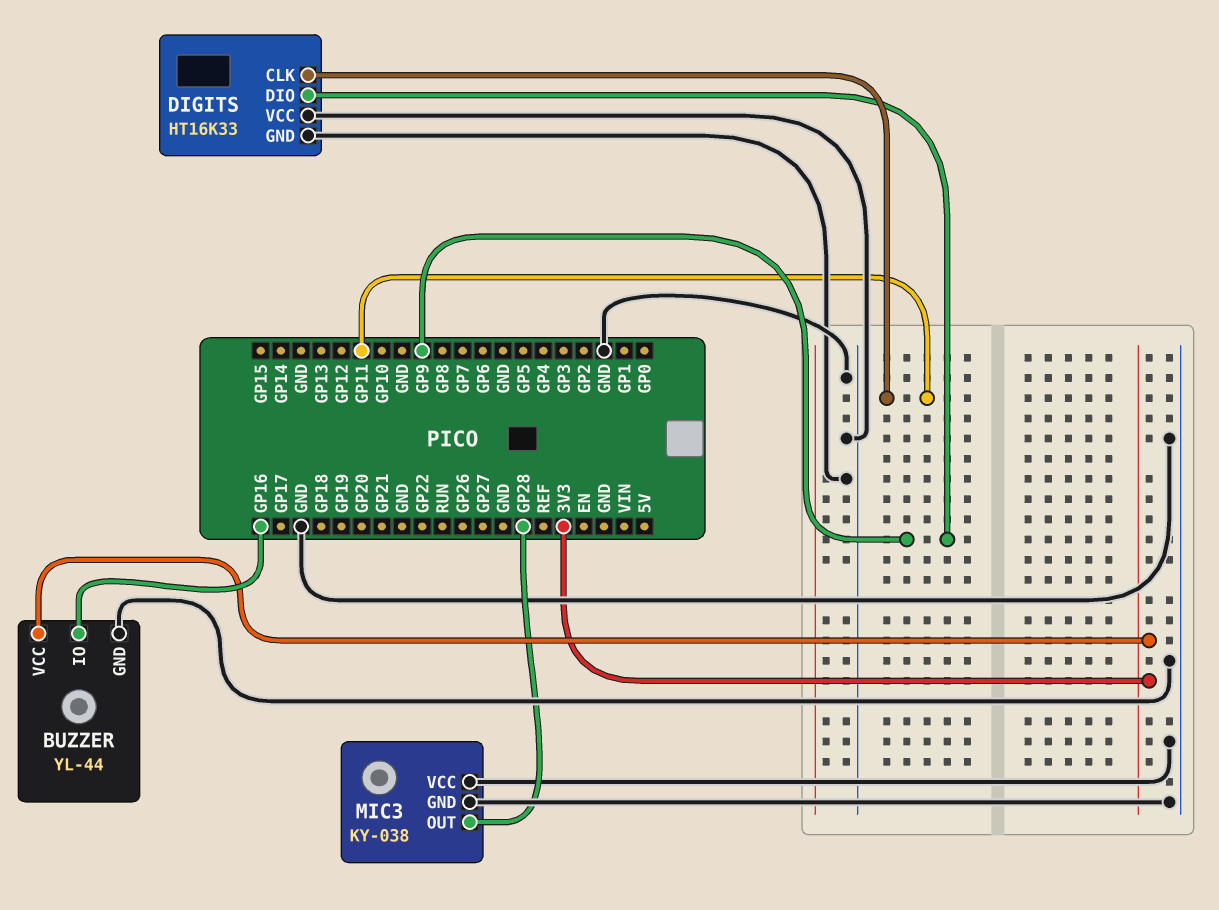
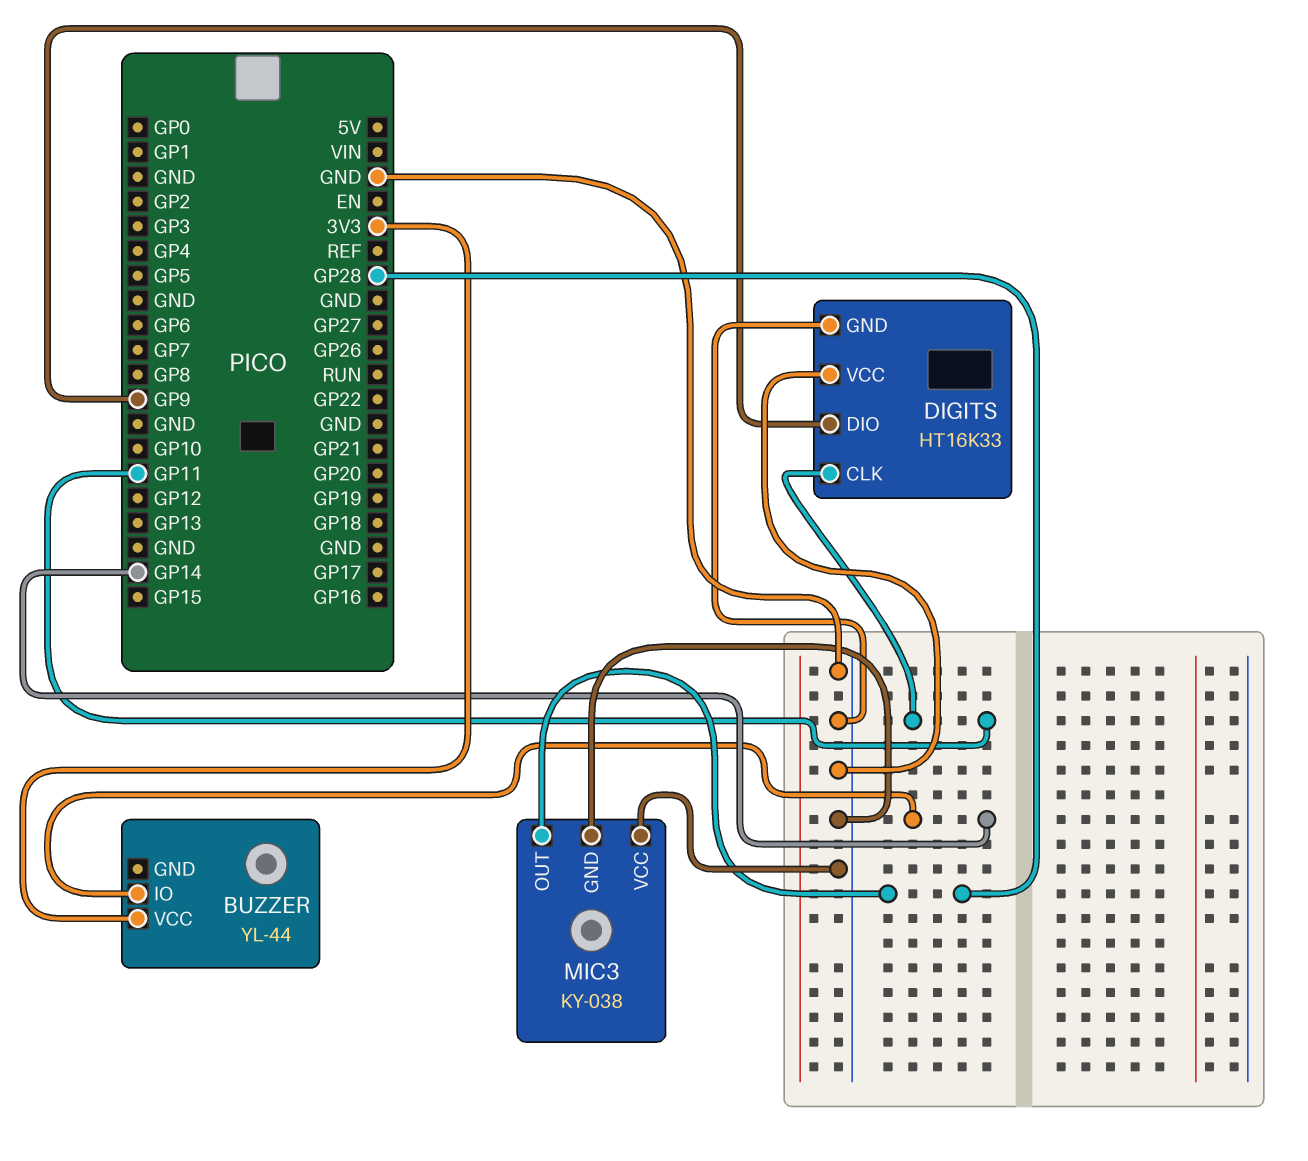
BUZZER pin GND: GND -> none
BUZZER pin IO: GP16 -> GP14

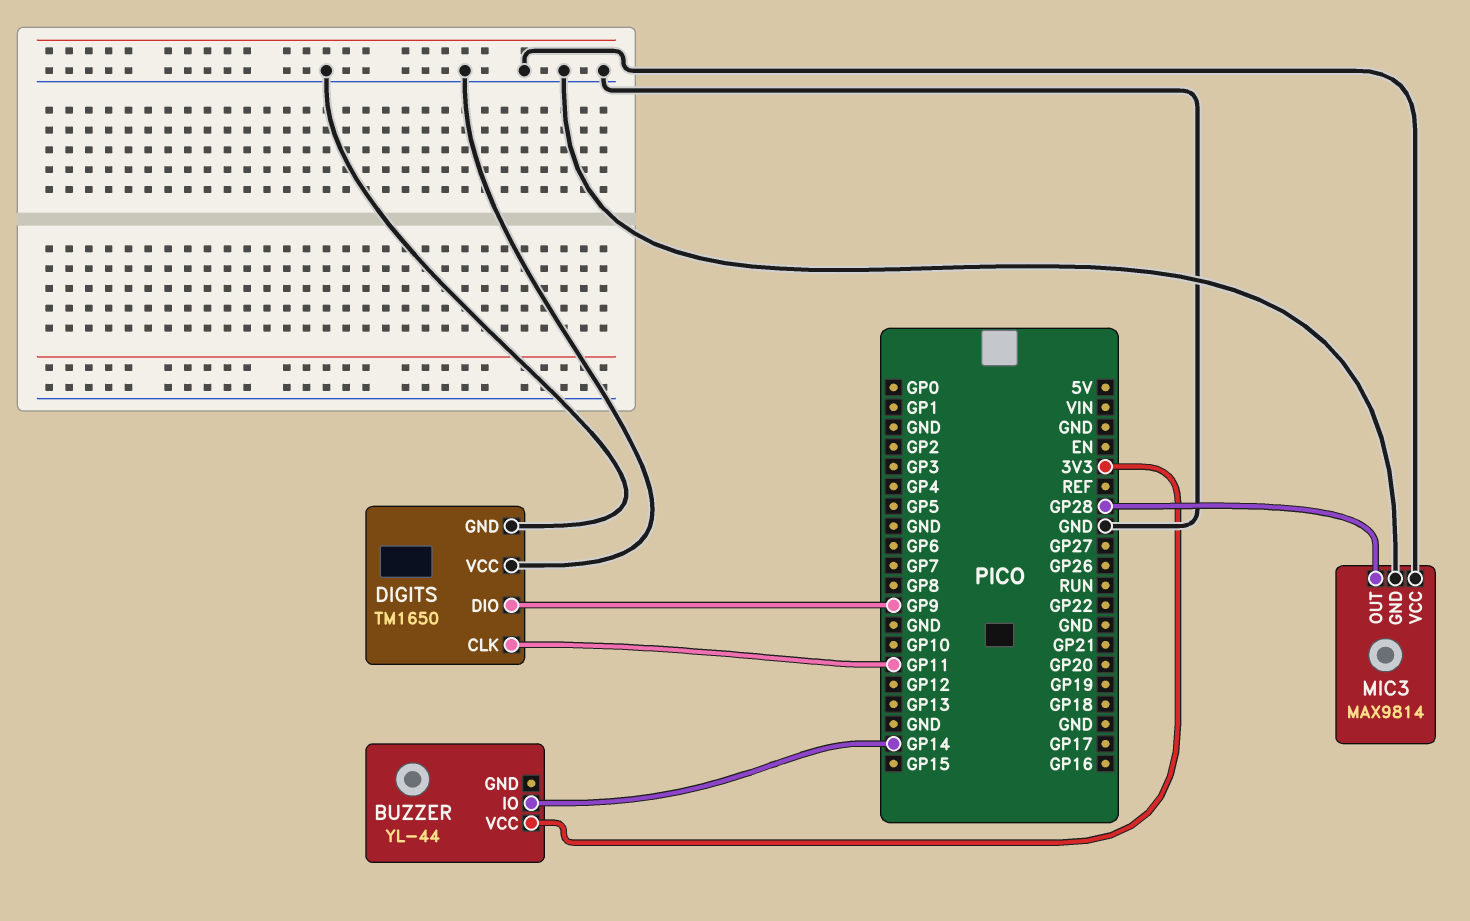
DIGITS: HT16K33 -> TM1650
MIC3: KY-038 -> MAX9814

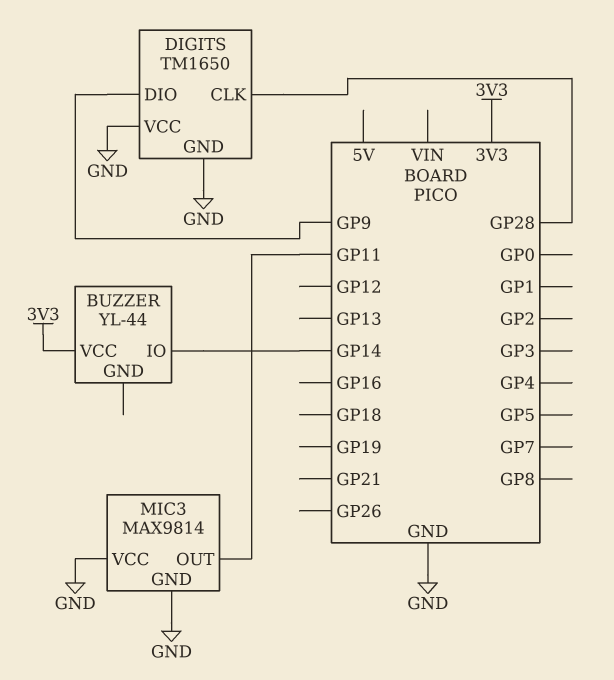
DIGITS pin CLK: GP11 -> GP28
MIC3 pin OUT: GP28 -> GP11

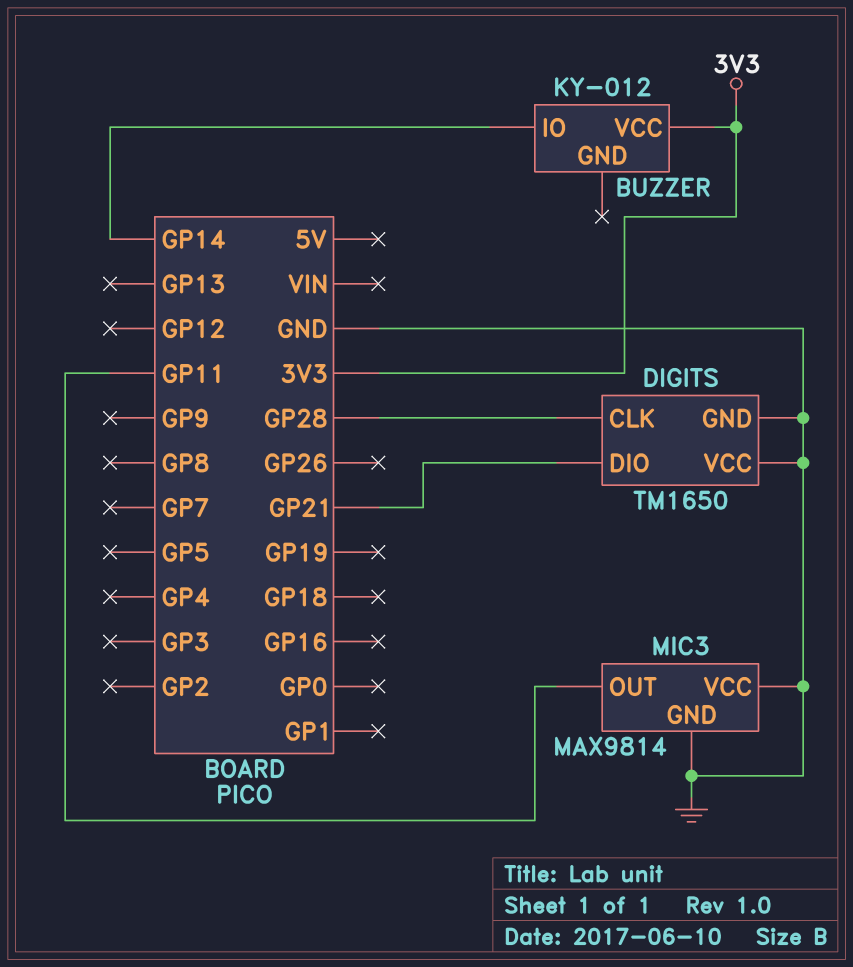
BUZZER: YL-44 -> KY-012
DIGITS pin DIO: GP9 -> GP21

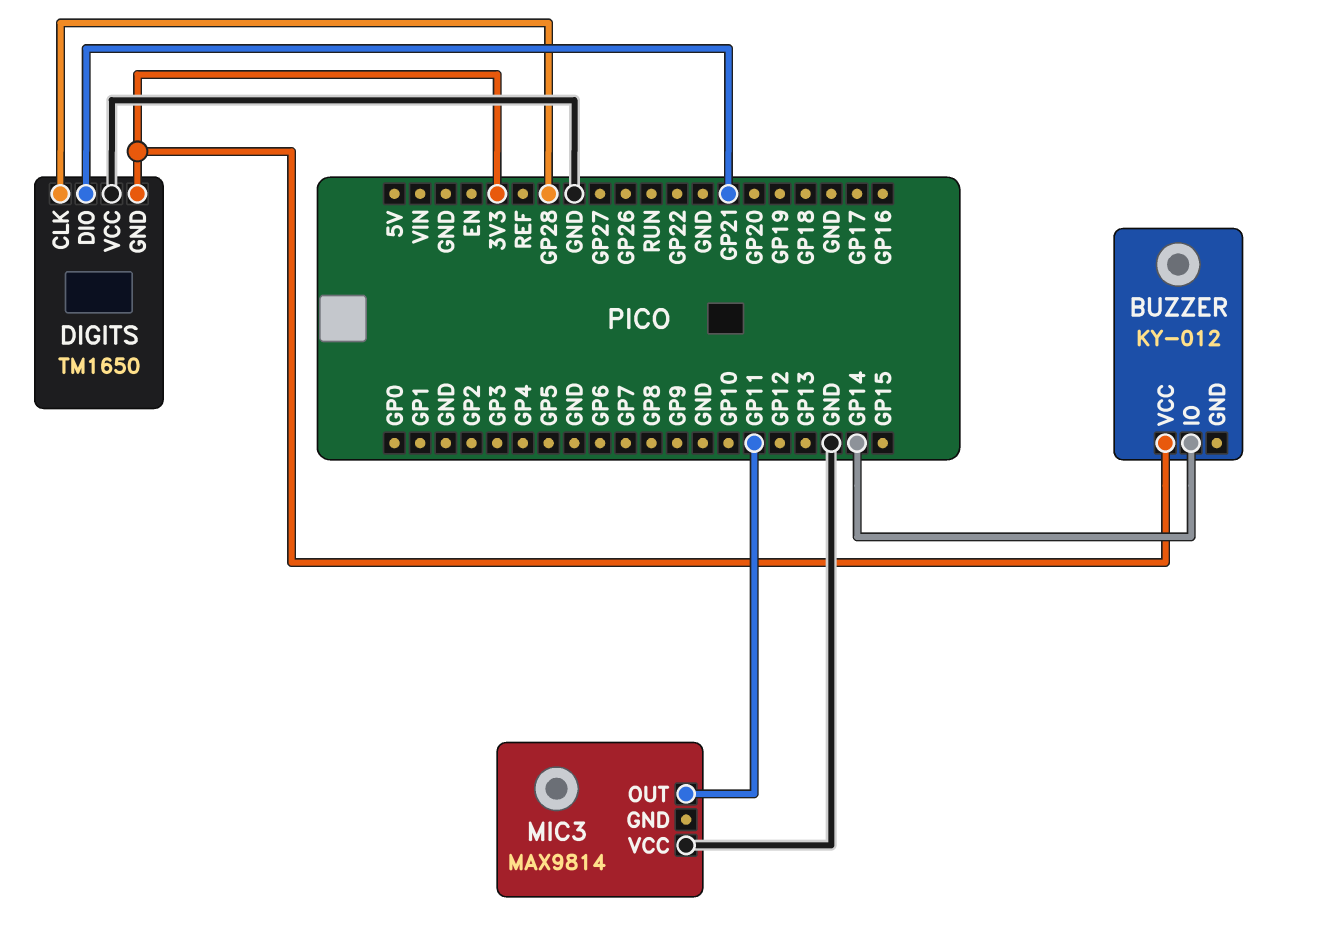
DIGITS pin GND: GND -> 3V3
MIC3 pin GND: GND -> none

